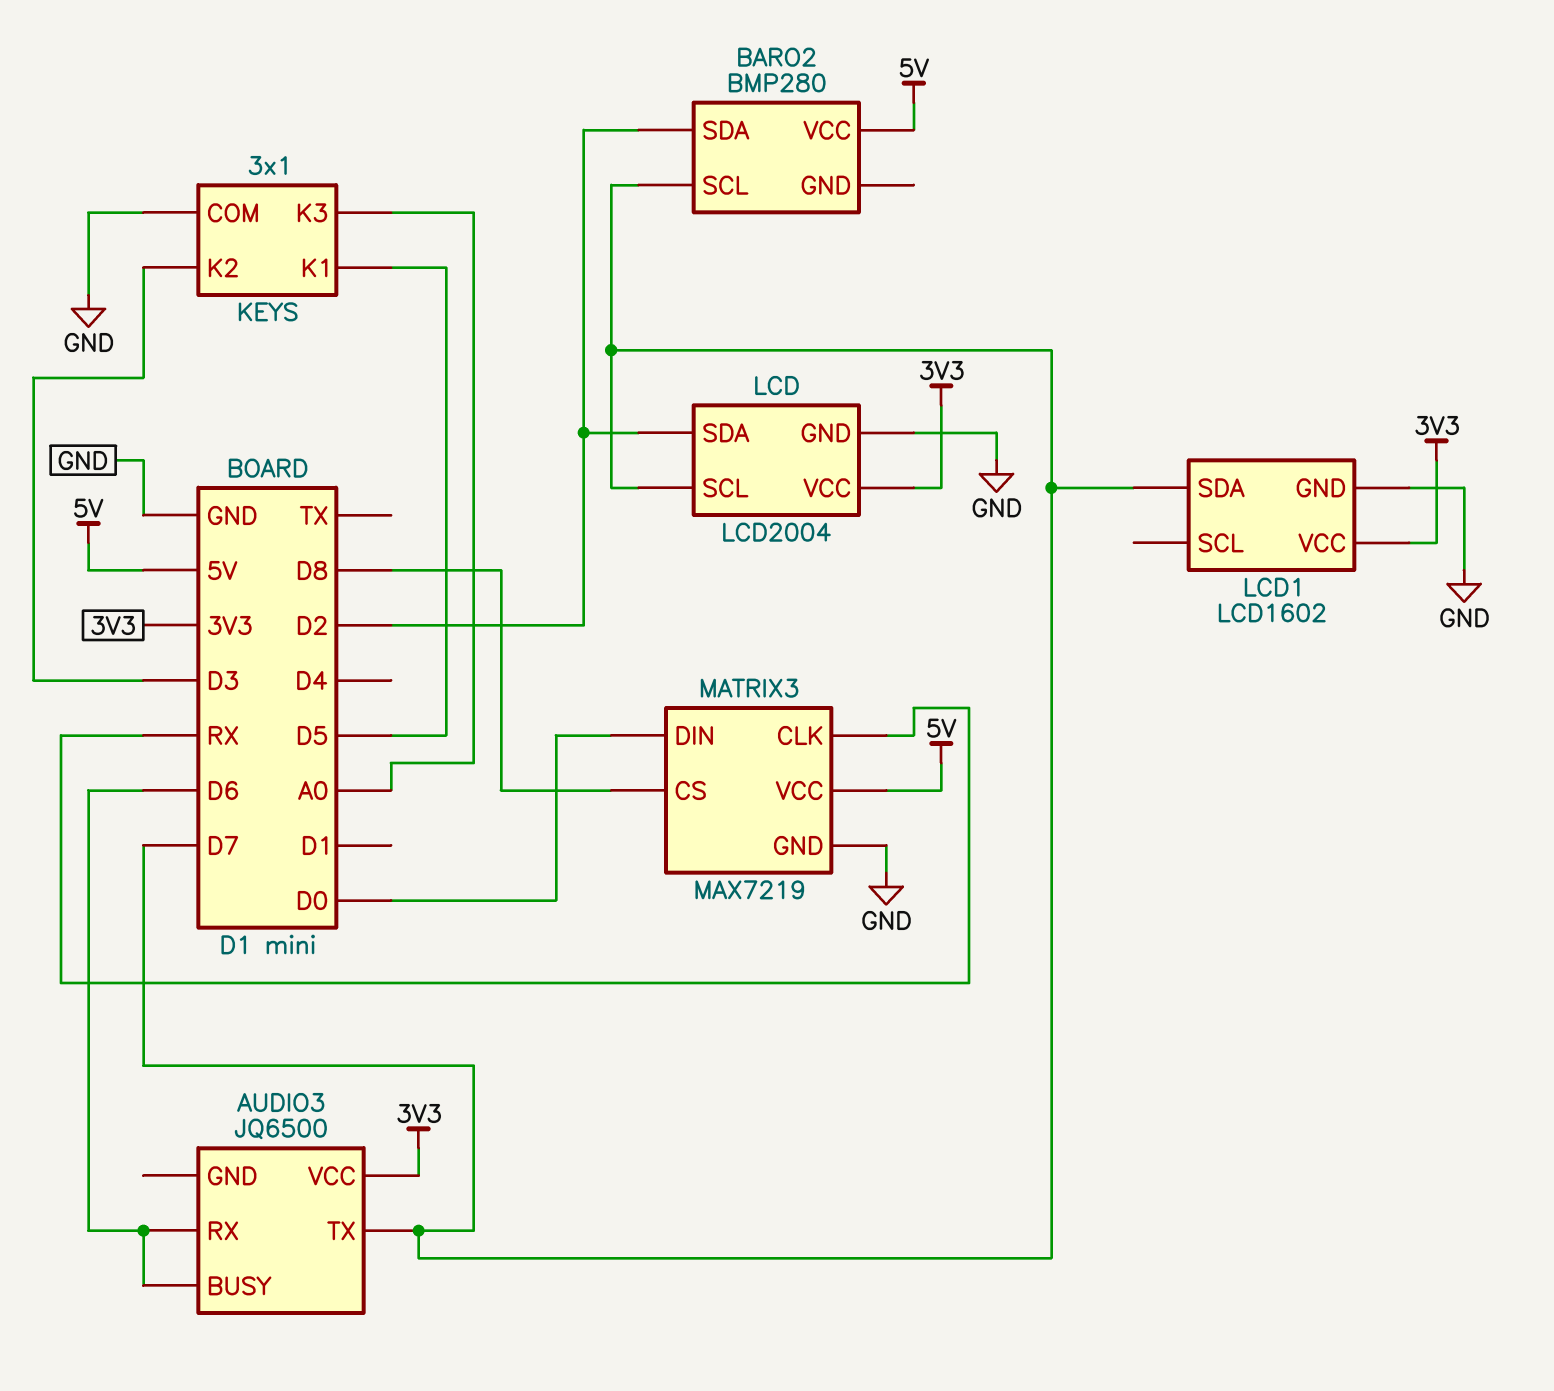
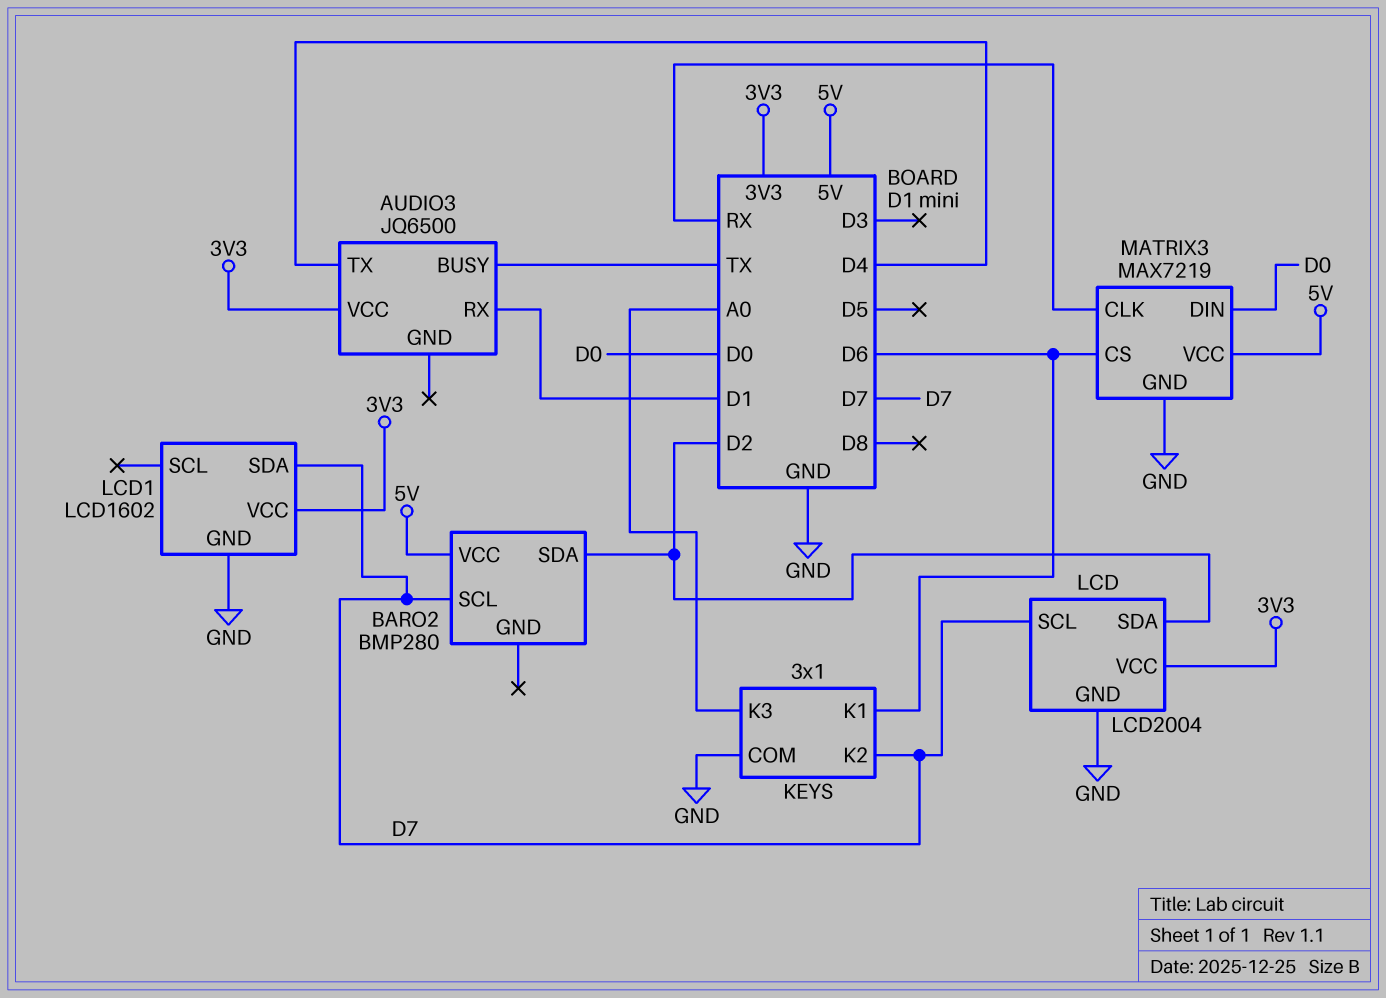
AUDIO3 pin BUSY: D6 -> TX
AUDIO3 pin RX: D6 -> D1
AUDIO3 pin TX: D7 -> D4
KEYS pin K1: D5 -> D6
KEYS pin K2: D3 -> D7
MATRIX3 pin CS: D8 -> D6

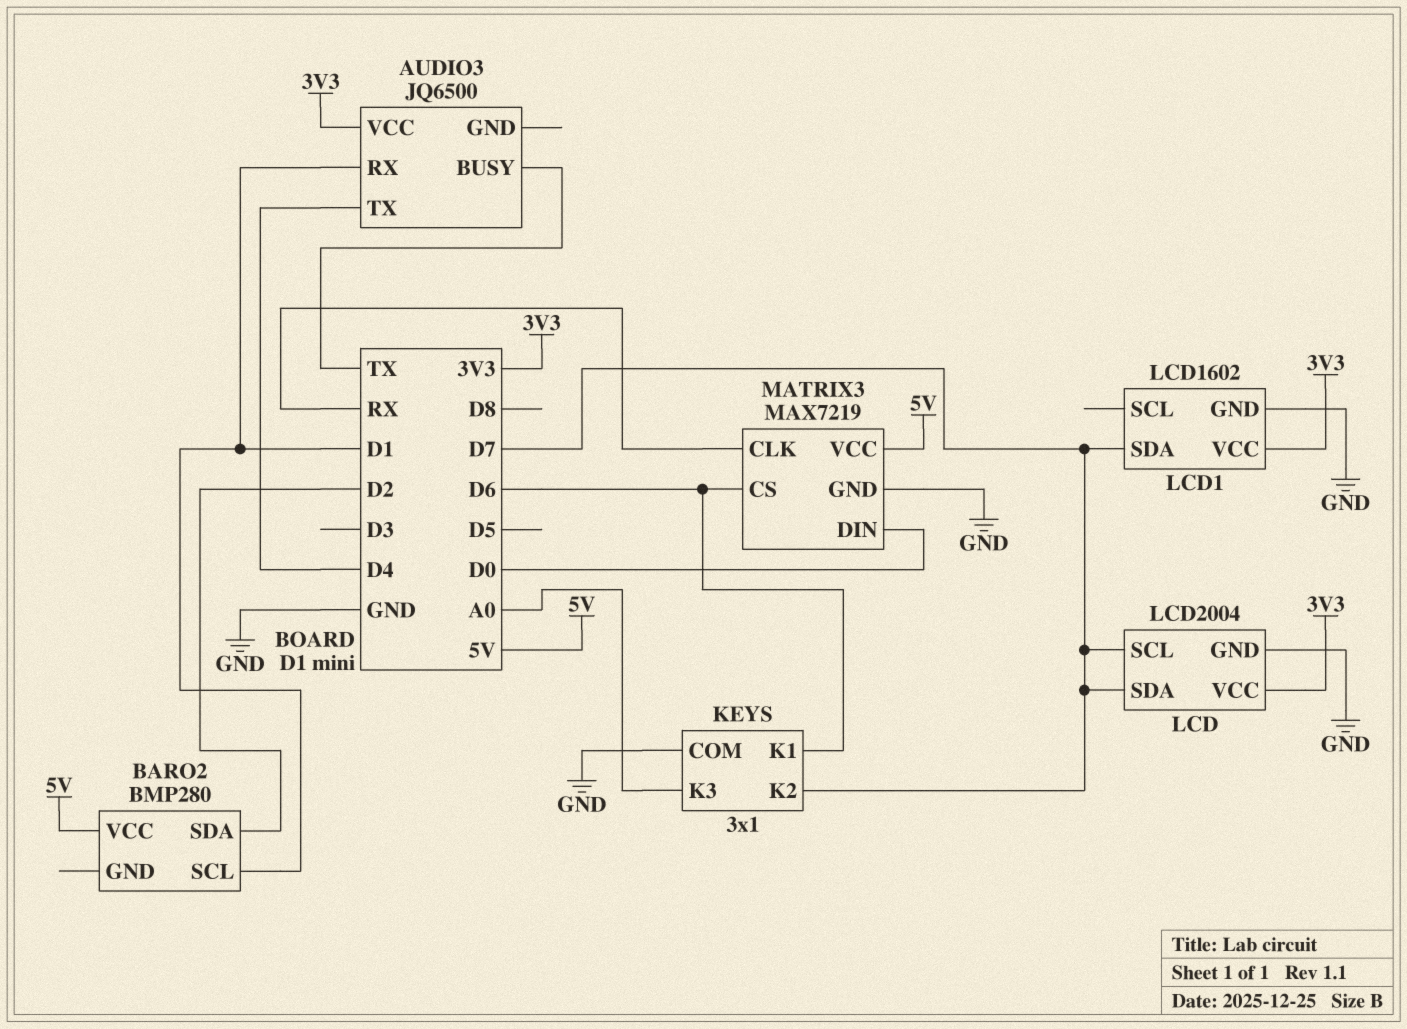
BARO2 pin SCL: D7 -> D1
LCD pin SDA: D2 -> D7

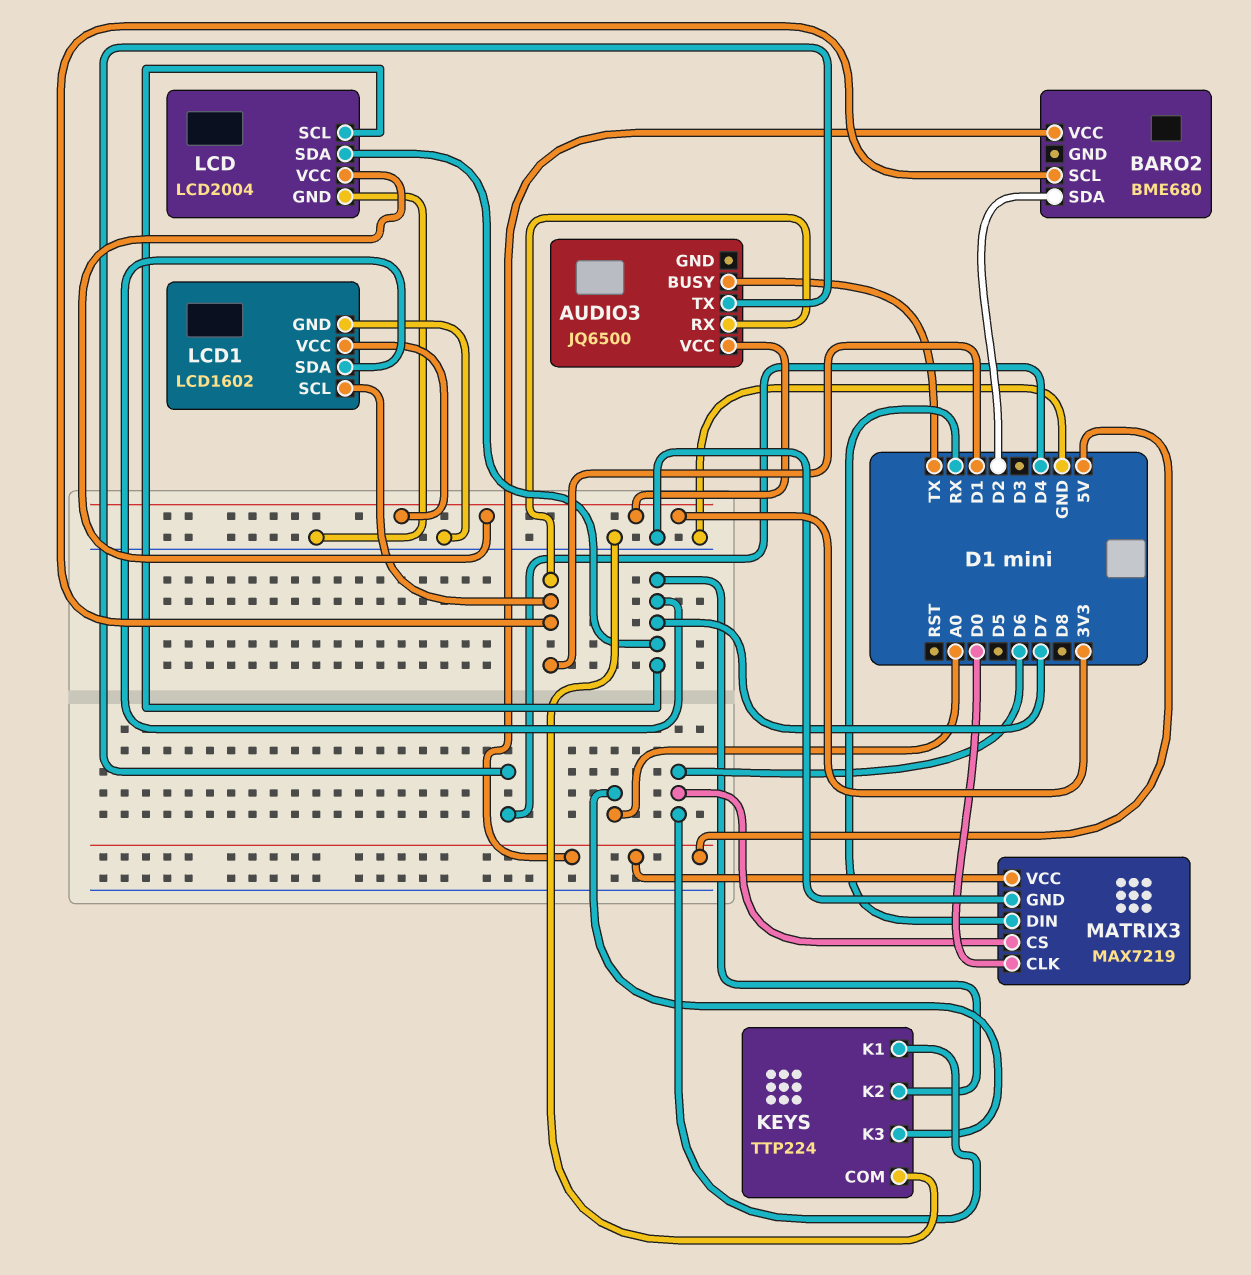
BARO2: BMP280 -> BME680
KEYS: 3x1 -> TTP224
LCD1 pin SCL: none -> D1
MATRIX3 pin CLK: RX -> D0
MATRIX3 pin DIN: D0 -> RX

